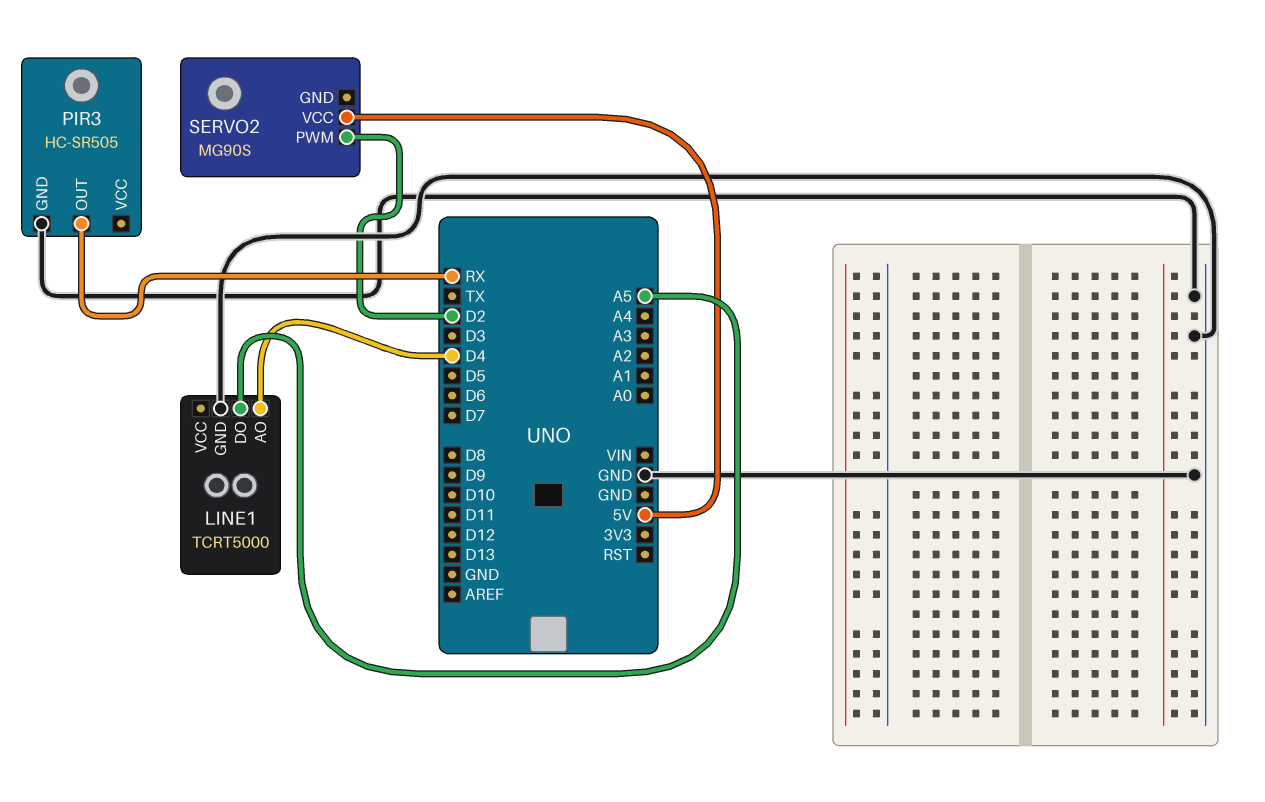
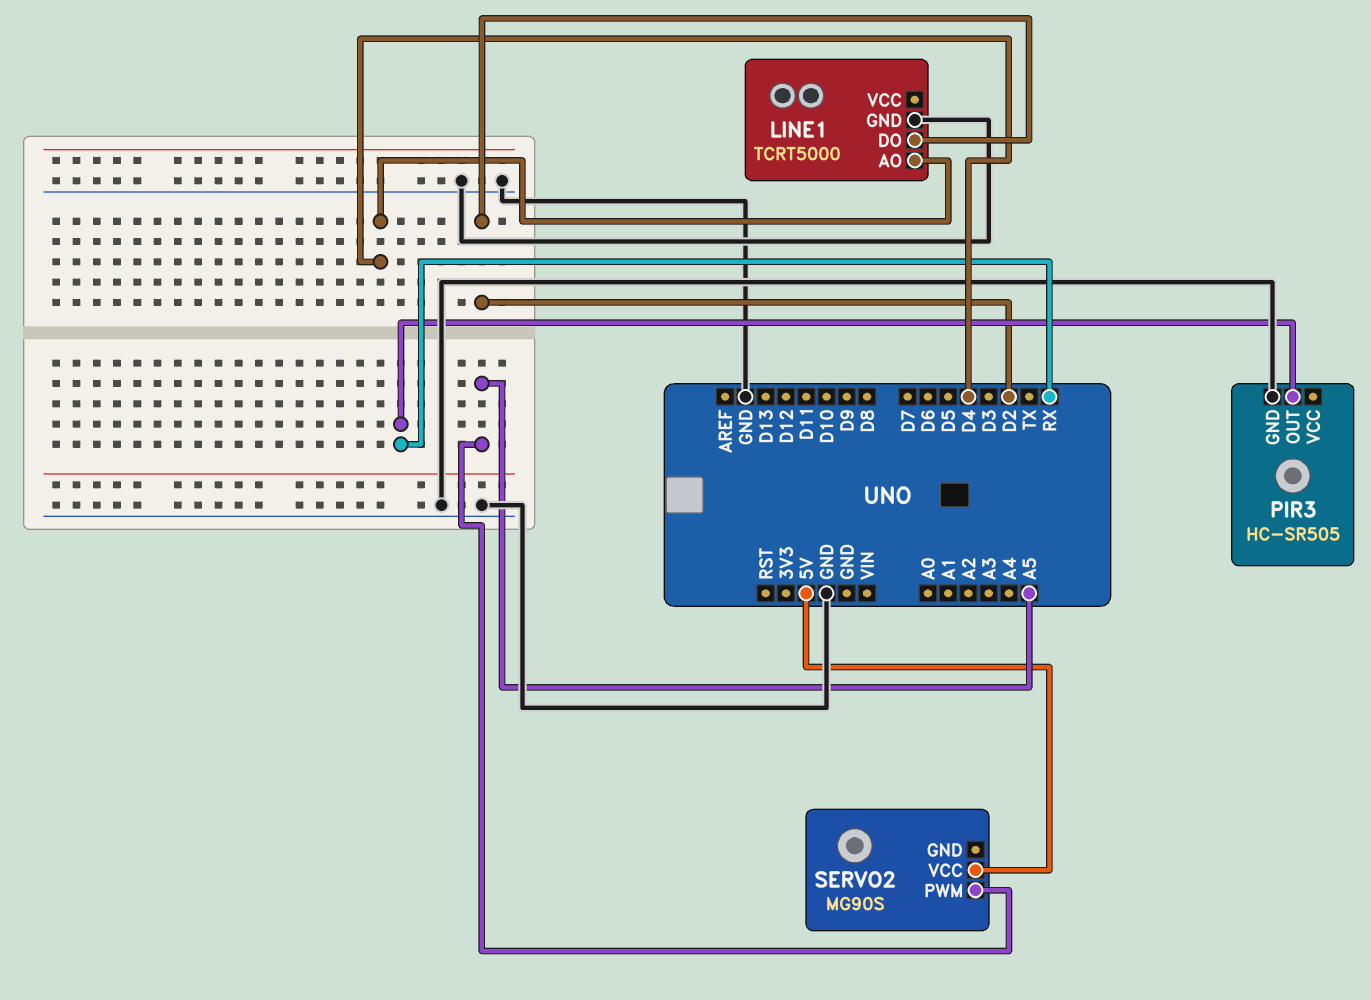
LINE1 pin DO: A5 -> D2
SERVO2 pin PWM: D2 -> A5

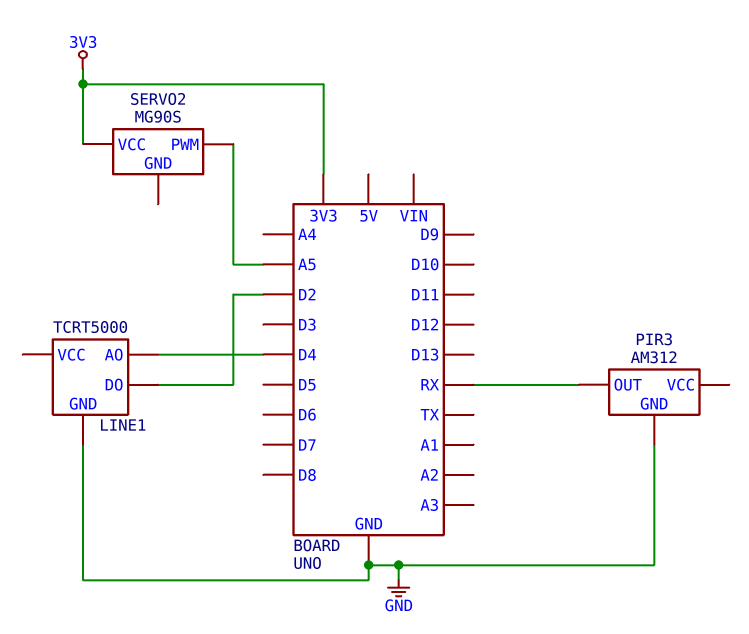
PIR3: HC-SR505 -> AM312
SERVO2 pin VCC: 5V -> 3V3

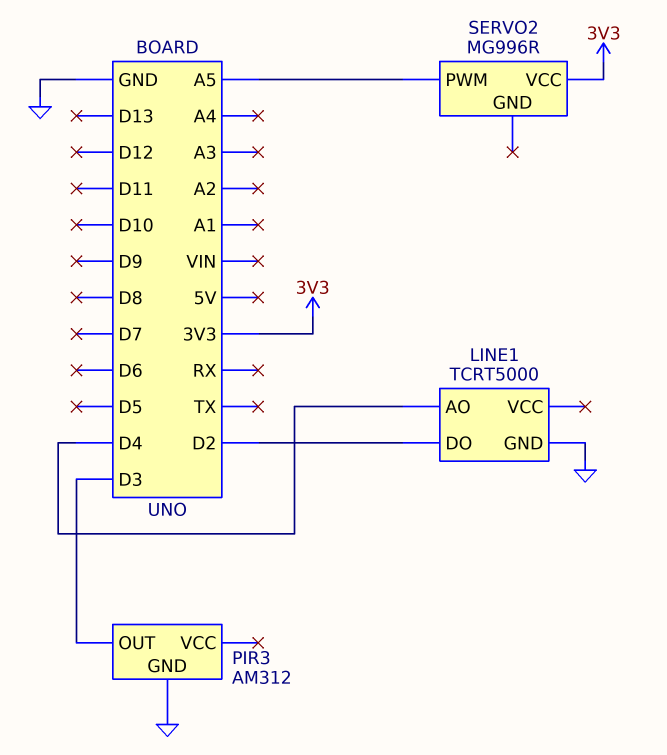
PIR3 pin OUT: RX -> D3
SERVO2: MG90S -> MG996R

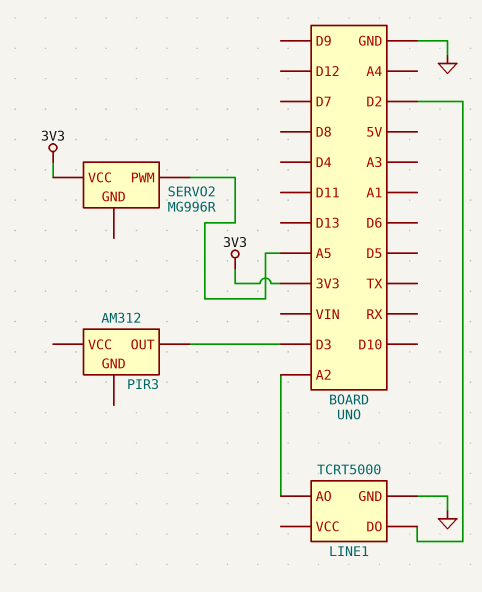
LINE1 pin AO: D4 -> A2
PIR3 pin GND: GND -> none

